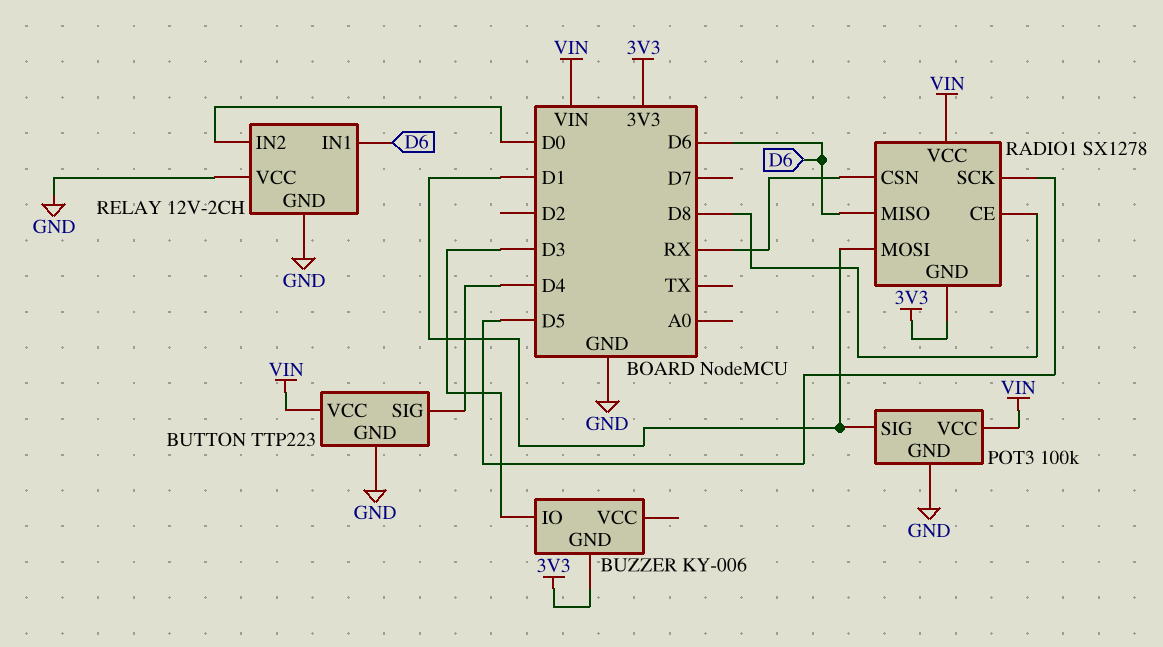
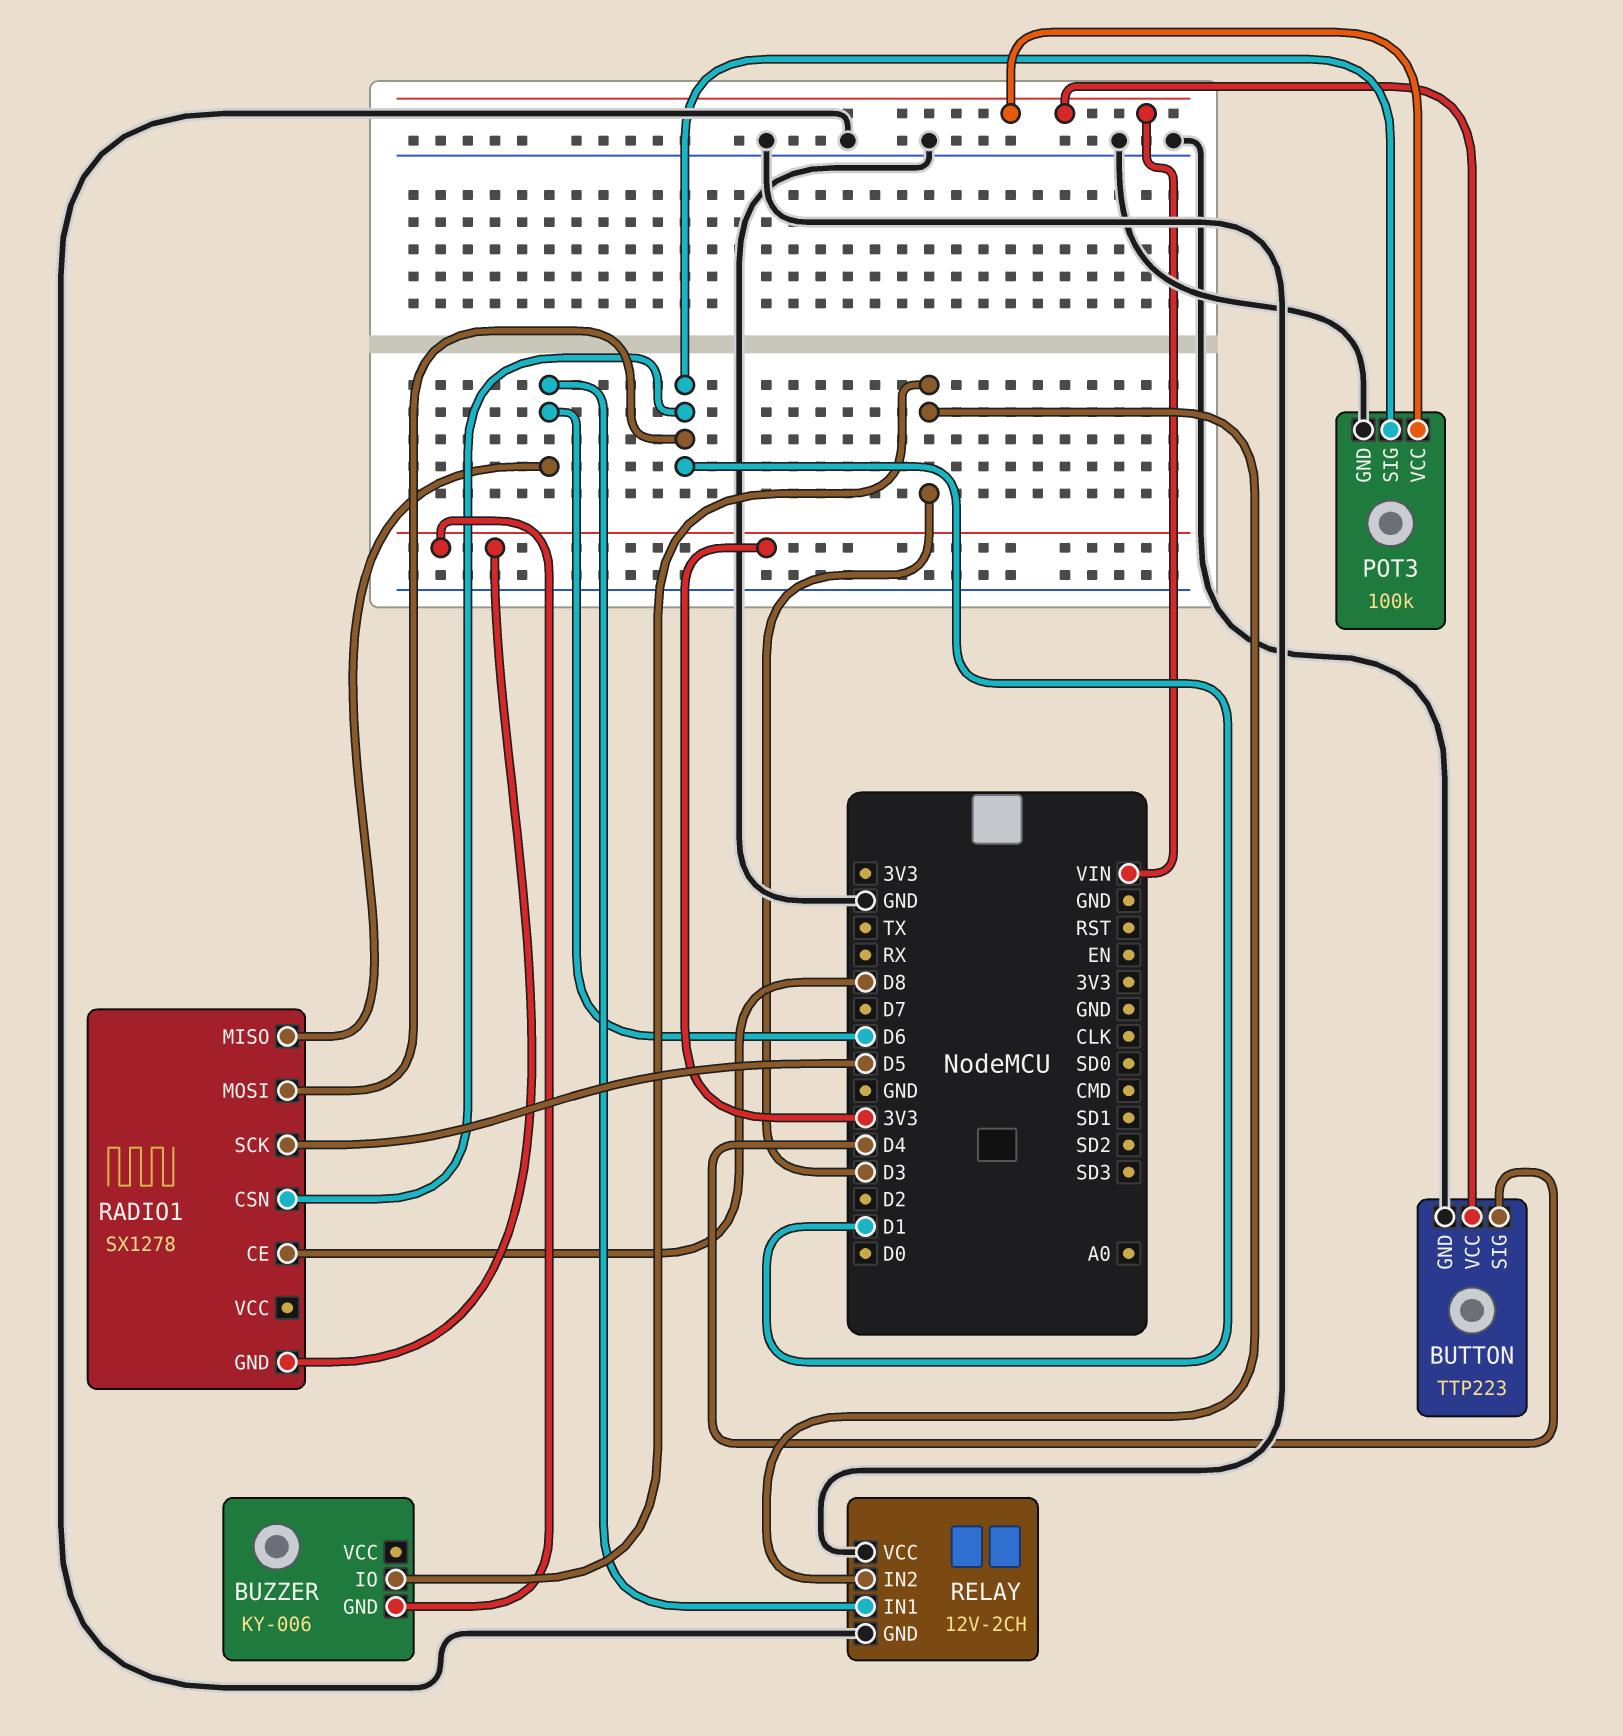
RADIO1 pin CSN: RX -> D1
RADIO1 pin VCC: VIN -> none
RELAY pin IN2: D0 -> D3

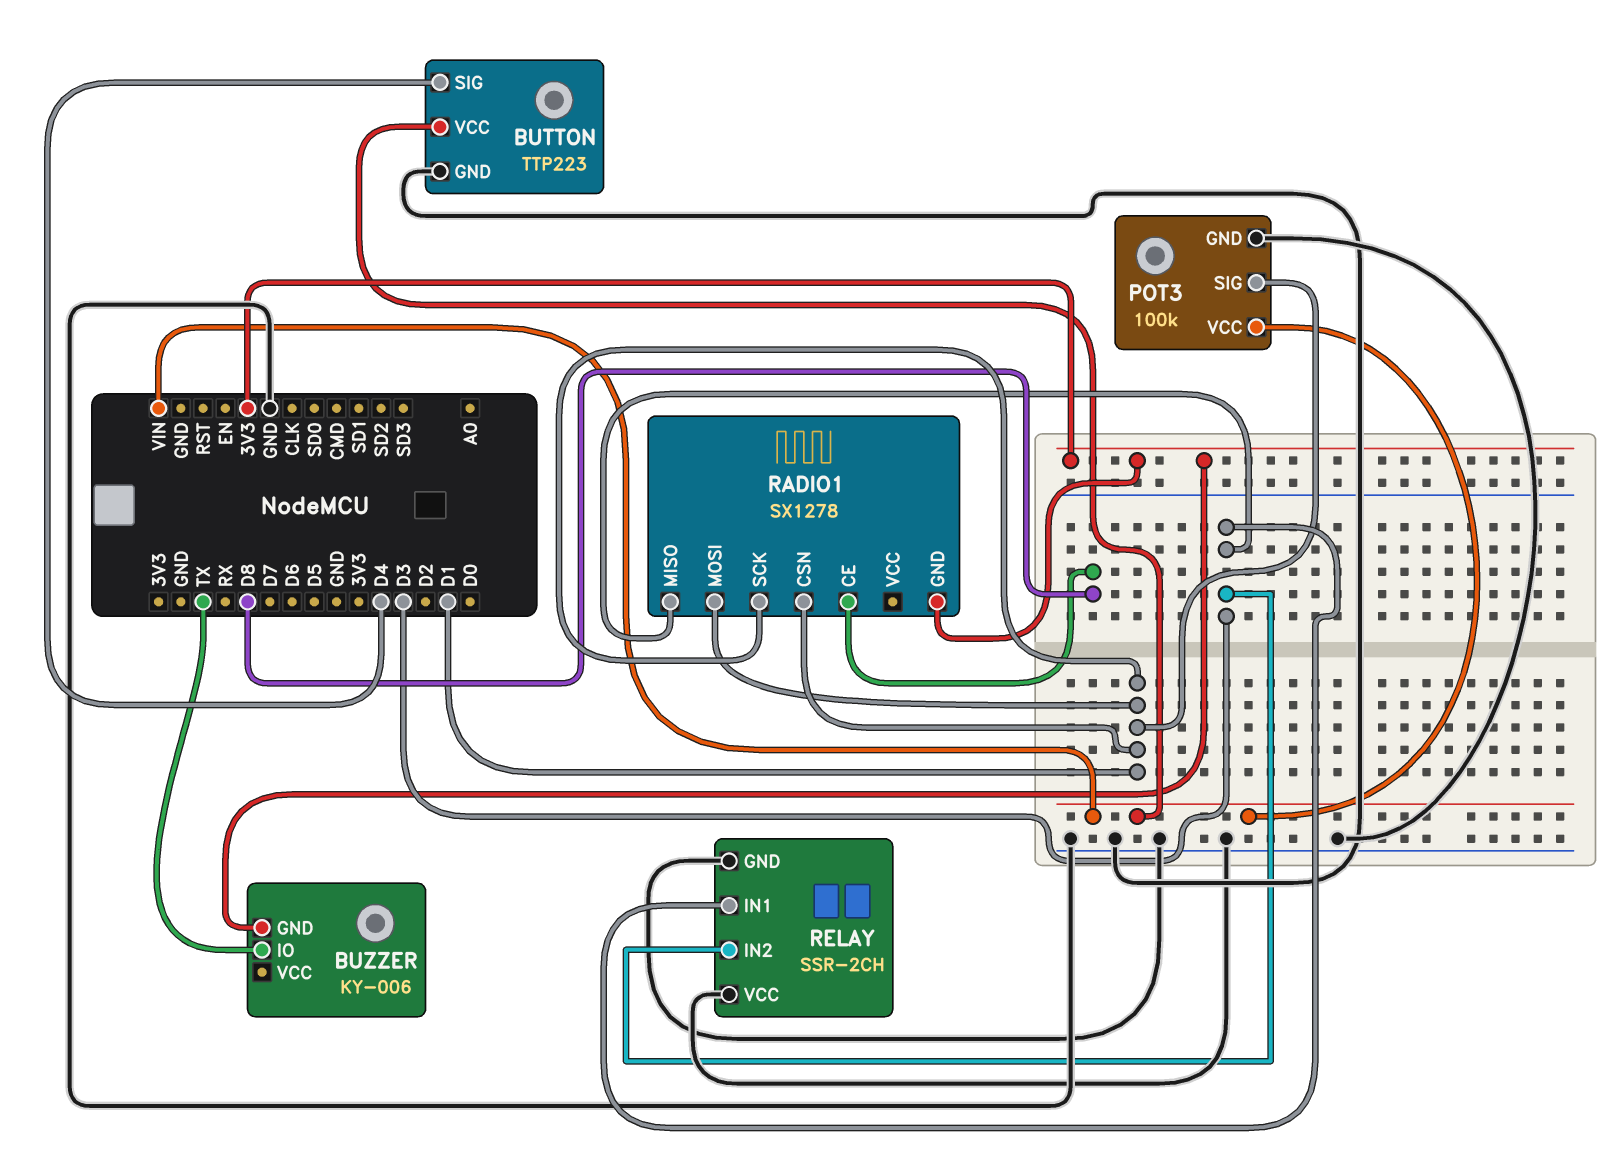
BUZZER pin IO: D3 -> TX
RADIO1 pin MISO: D6 -> D3
RADIO1 pin SCK: D5 -> D1
RELAY: 12V-2CH -> SSR-2CH
RELAY pin IN1: D6 -> D3

